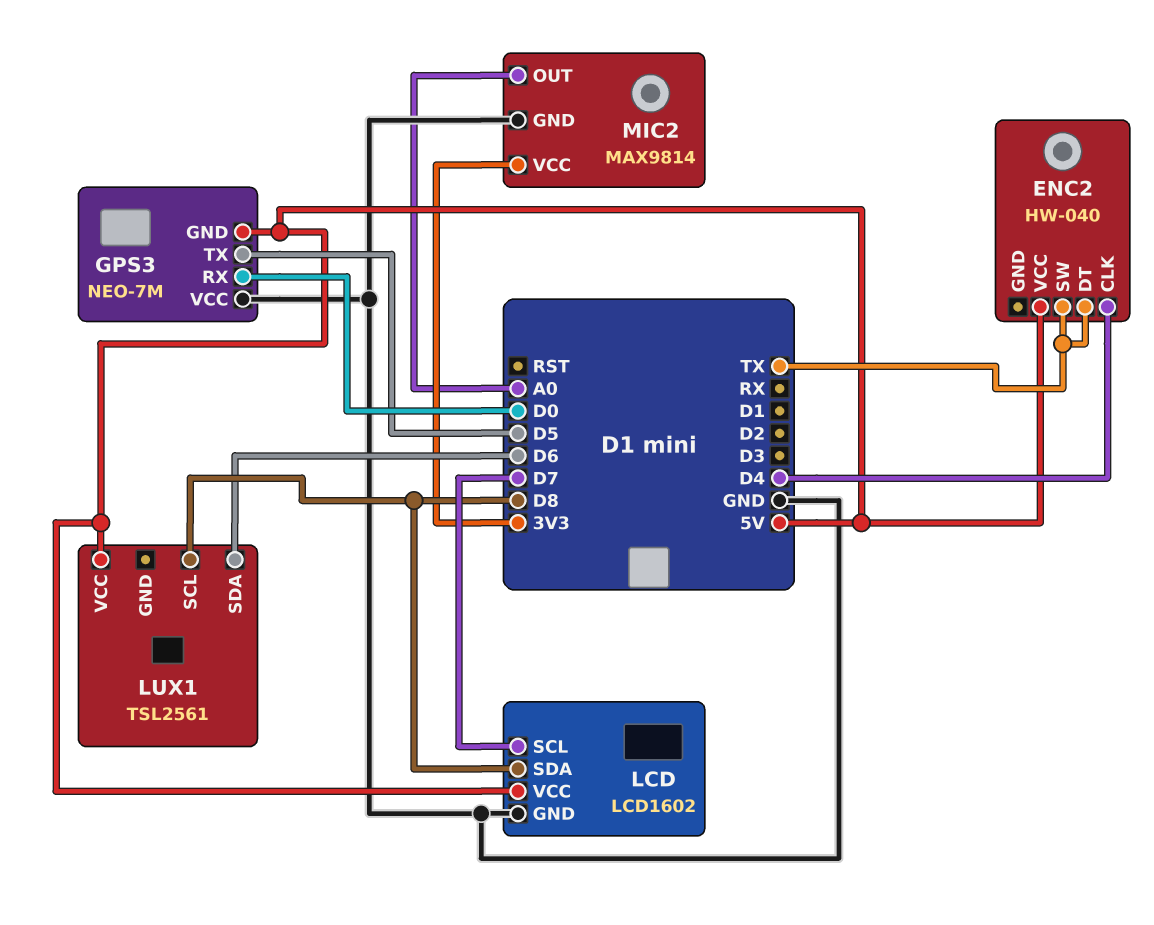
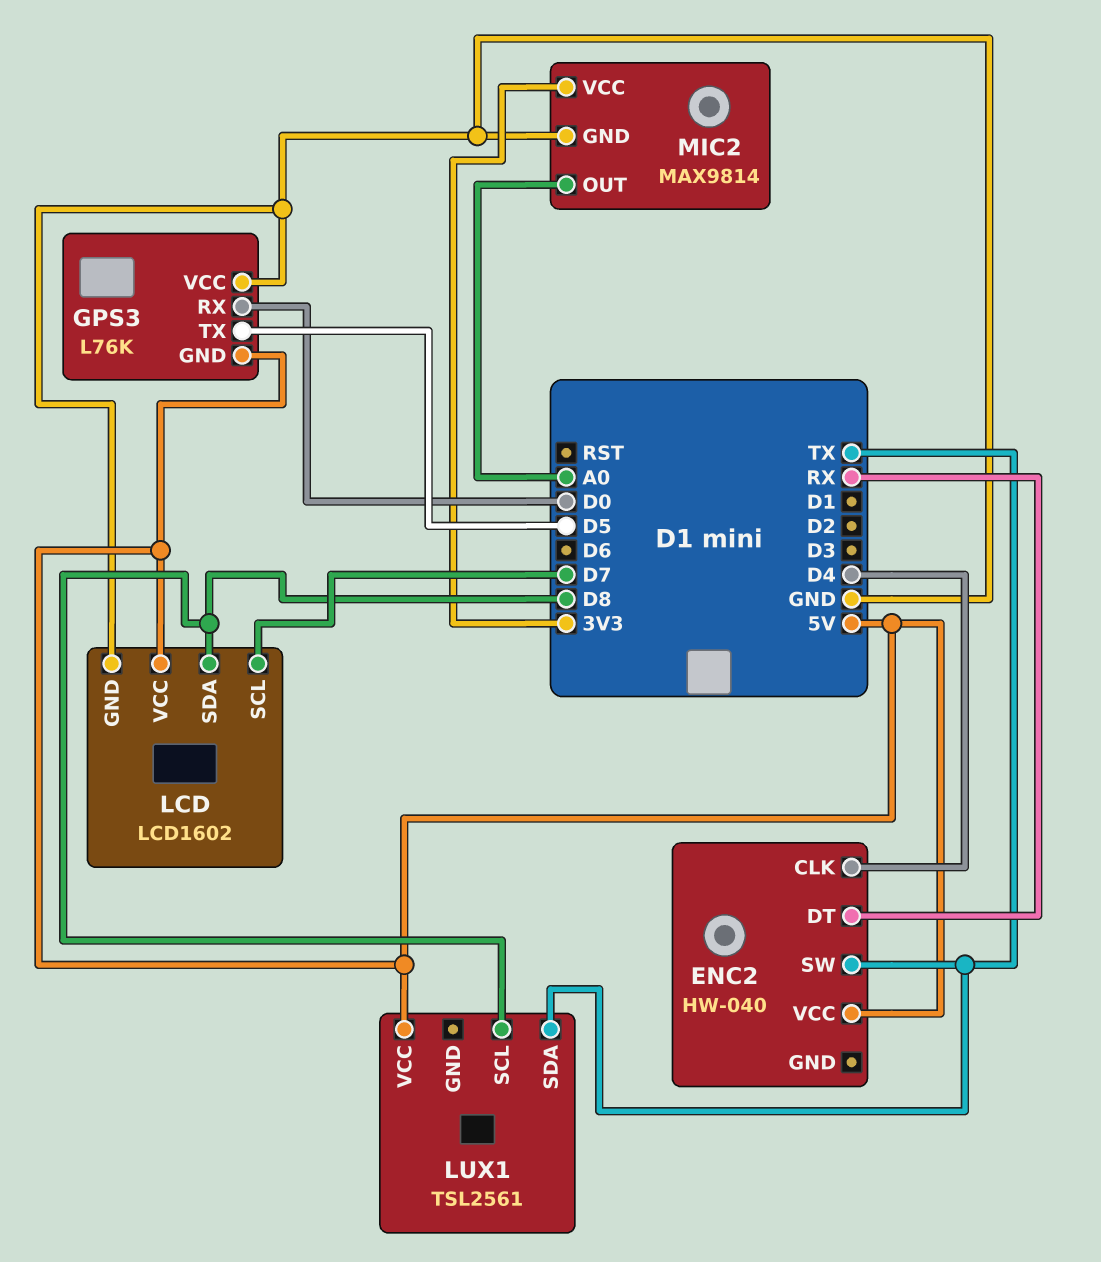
ENC2 pin DT: TX -> RX
GPS3: NEO-7M -> L76K
LUX1 pin SDA: D6 -> TX

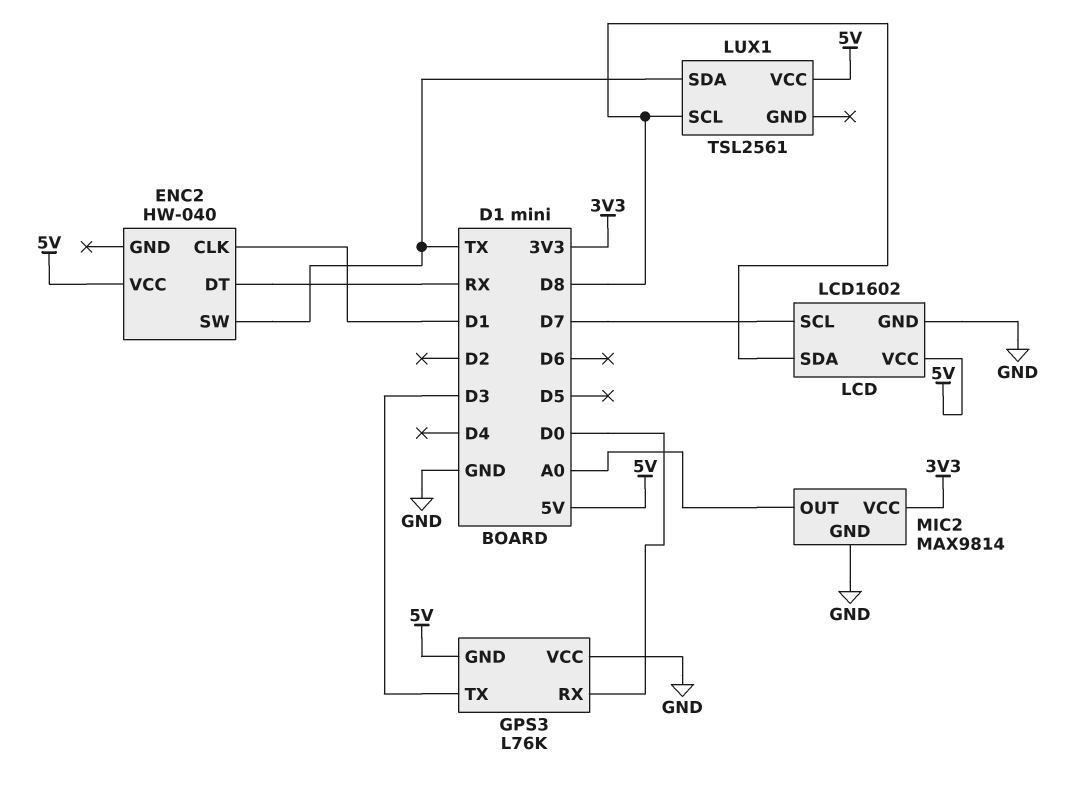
ENC2 pin CLK: D4 -> D1
GPS3 pin TX: D5 -> D3

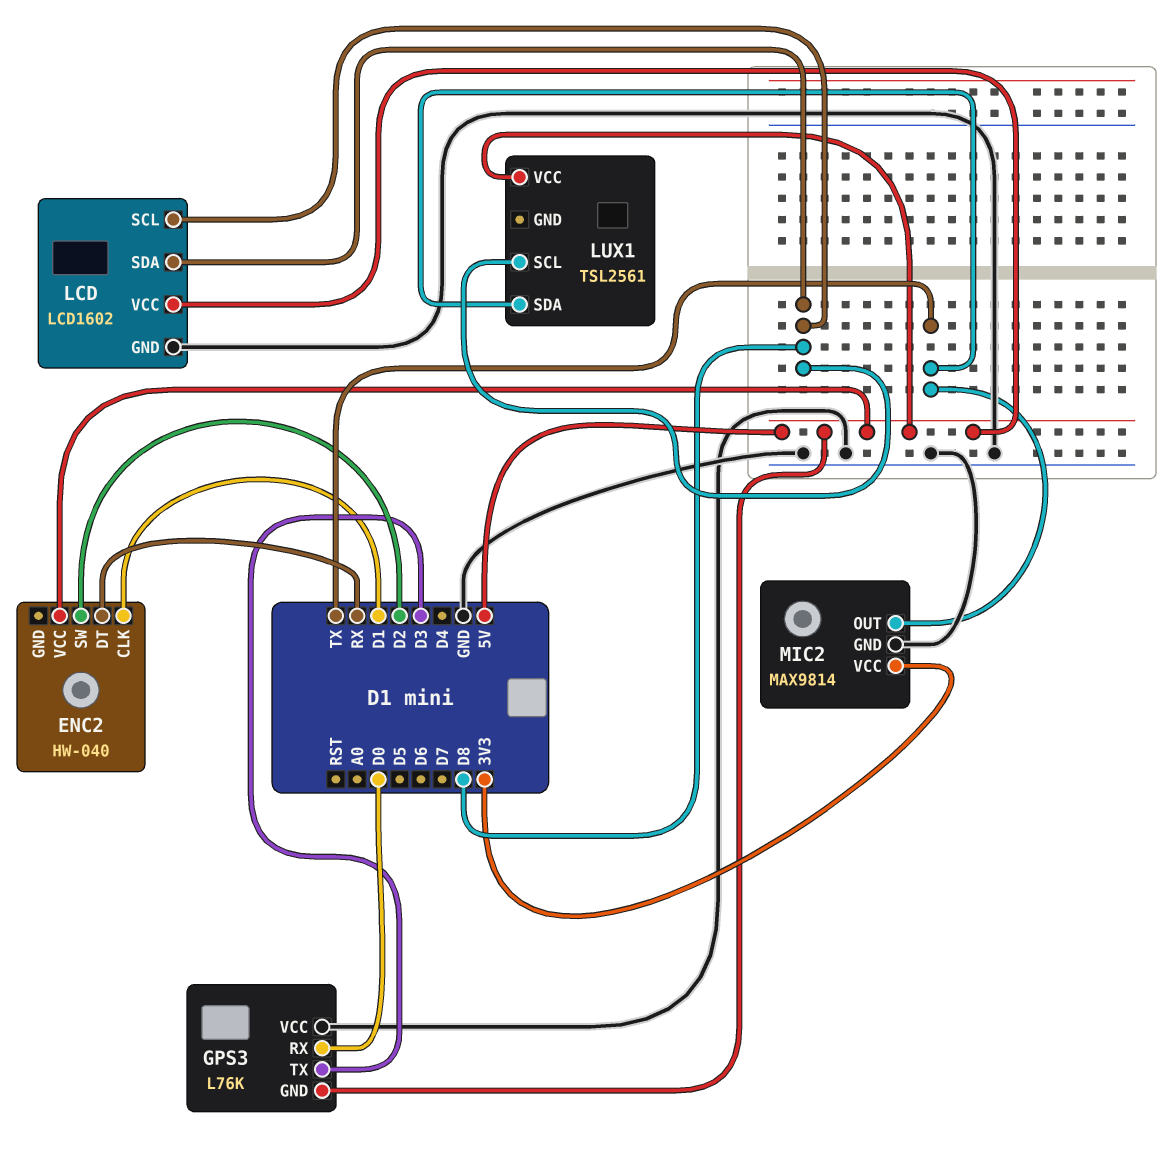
ENC2 pin SW: TX -> D2
LCD pin SCL: D7 -> D8
MIC2 pin OUT: A0 -> TX

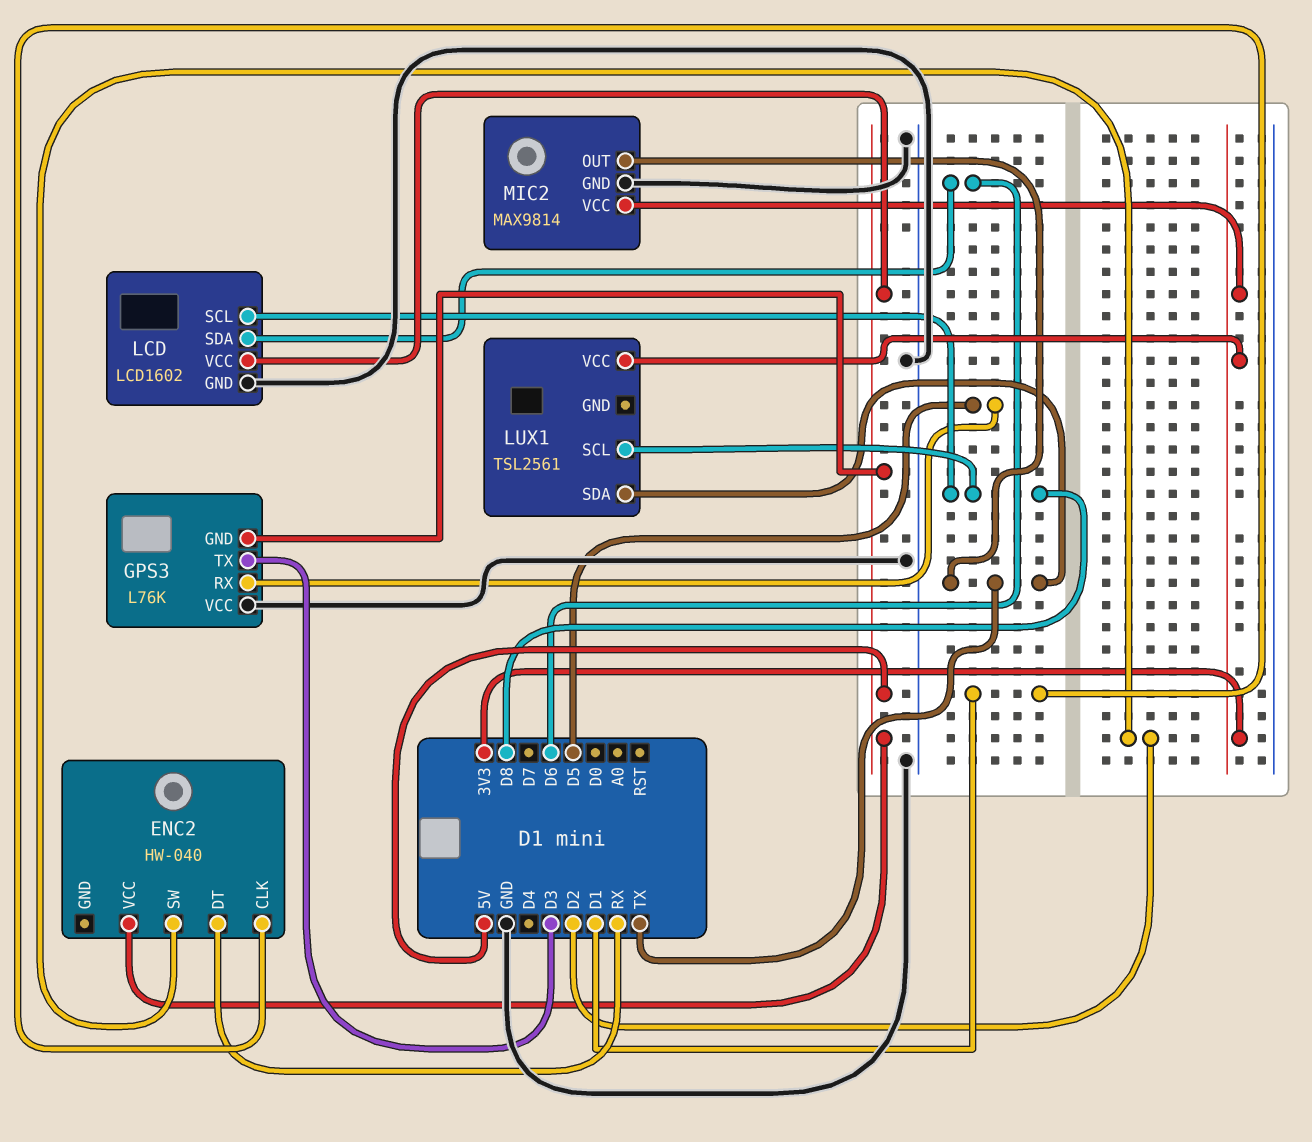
GPS3 pin RX: D0 -> D5
LCD pin SDA: D8 -> D6
LUX1 pin VCC: 5V -> 3V3

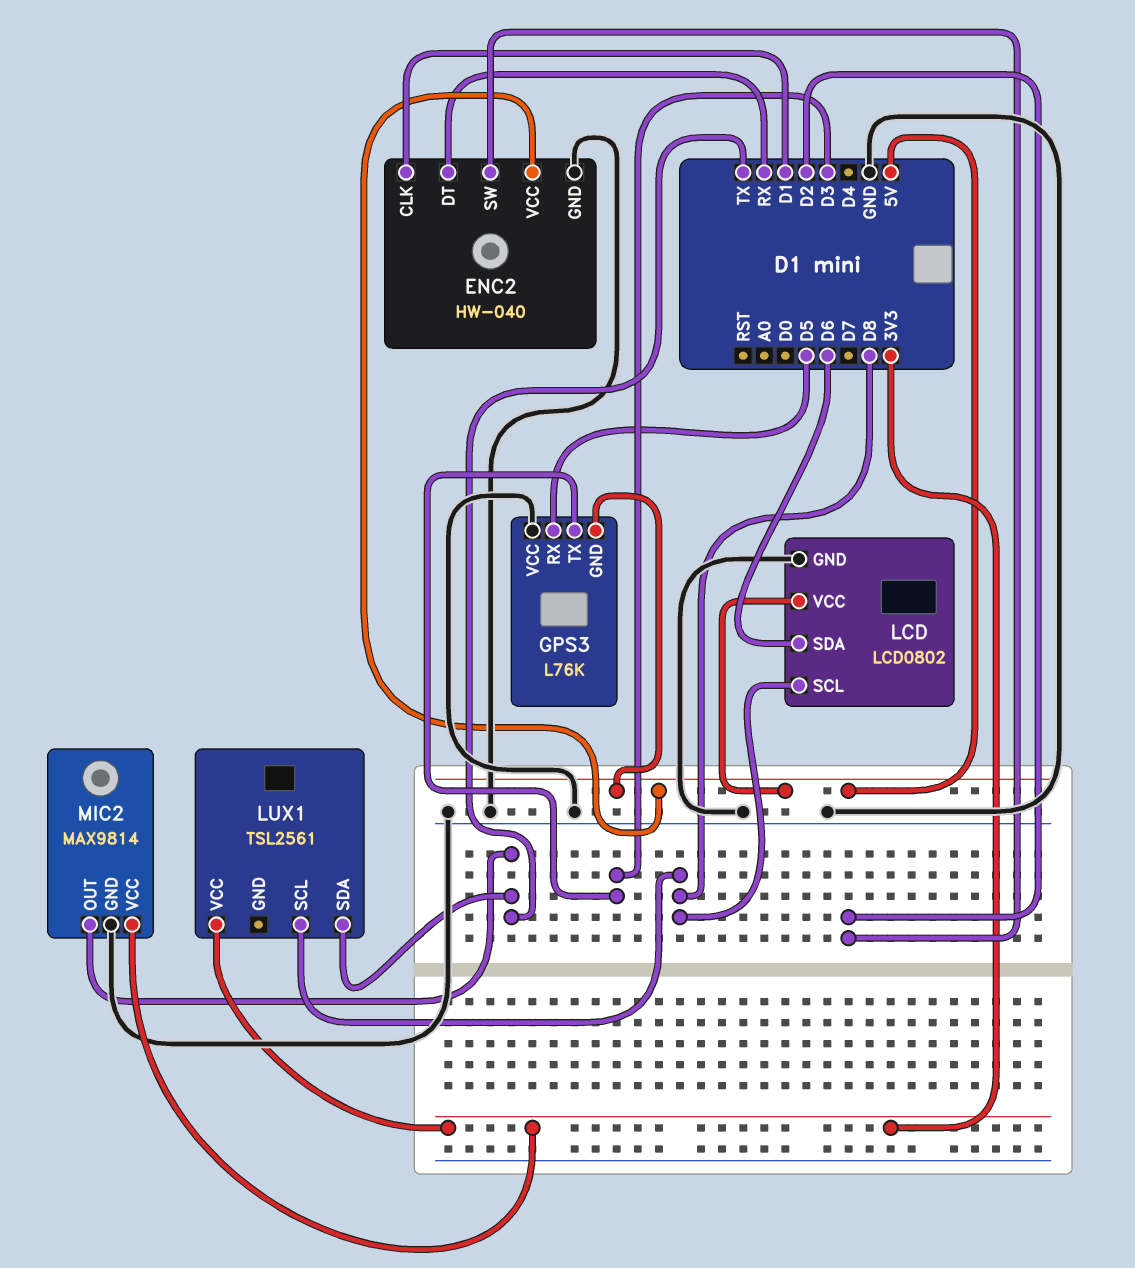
ENC2 pin GND: none -> GND
LCD: LCD1602 -> LCD0802

